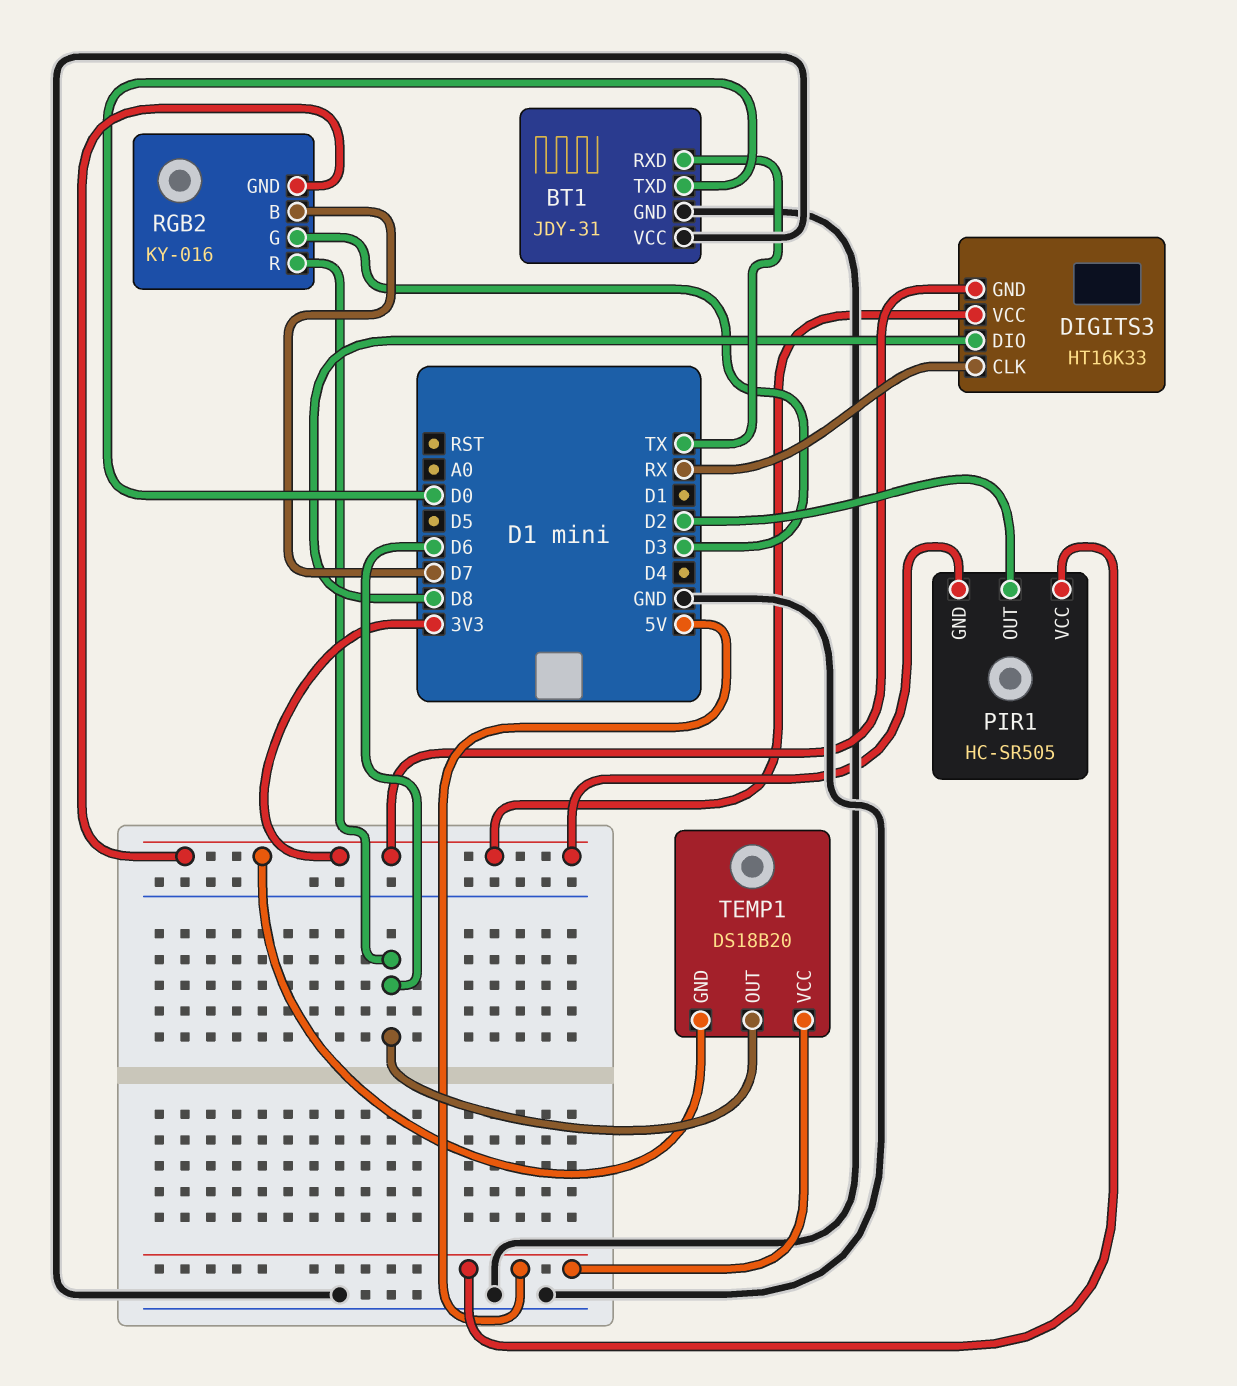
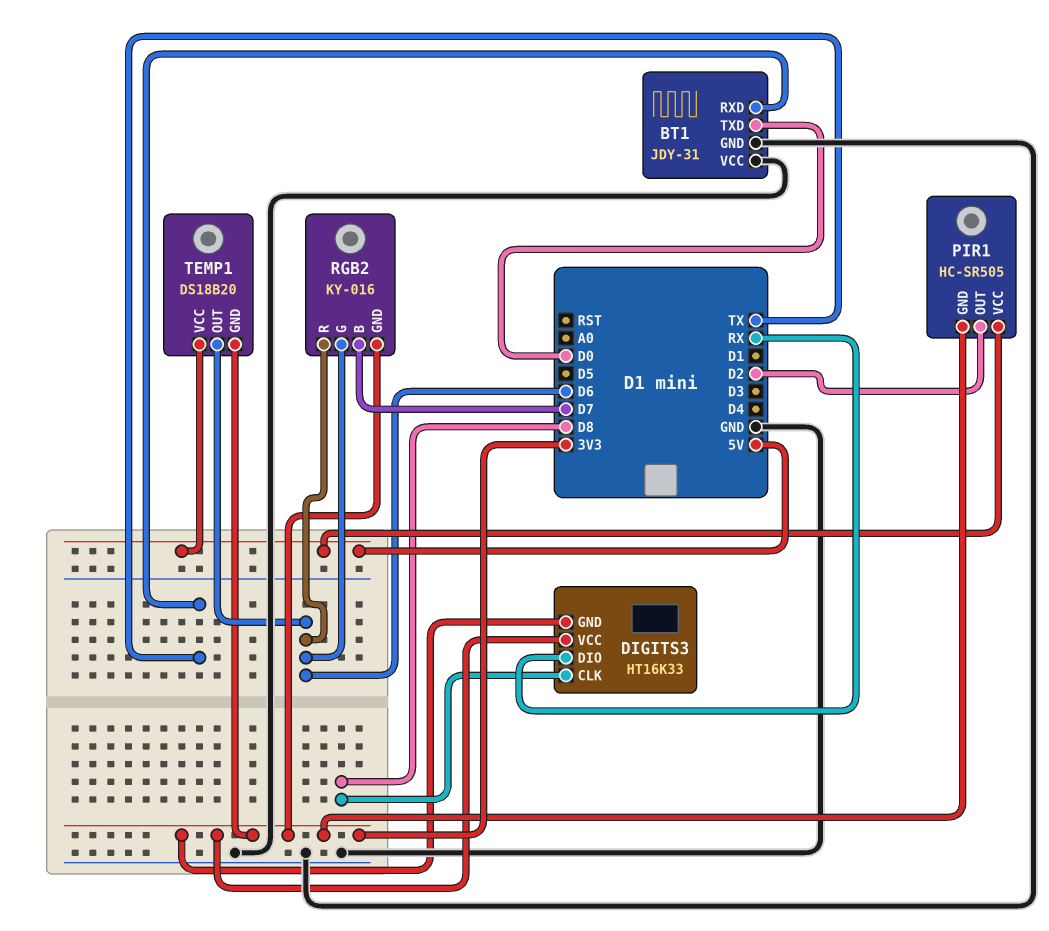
DIGITS3 pin CLK: RX -> D8
DIGITS3 pin DIO: D8 -> RX
RGB2 pin G: D3 -> D6

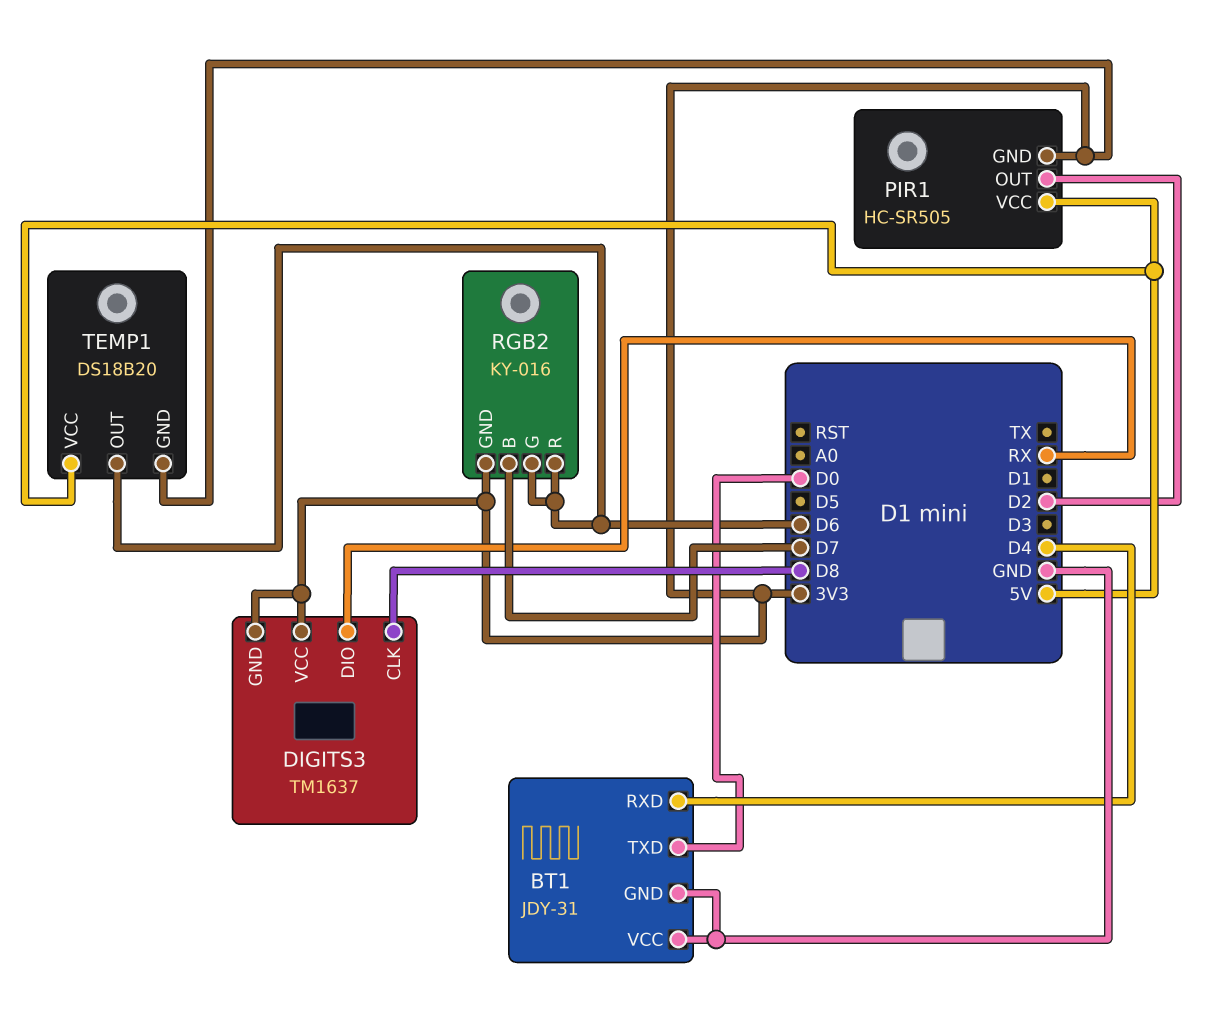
BT1 pin RXD: TX -> D4
DIGITS3: HT16K33 -> TM1637

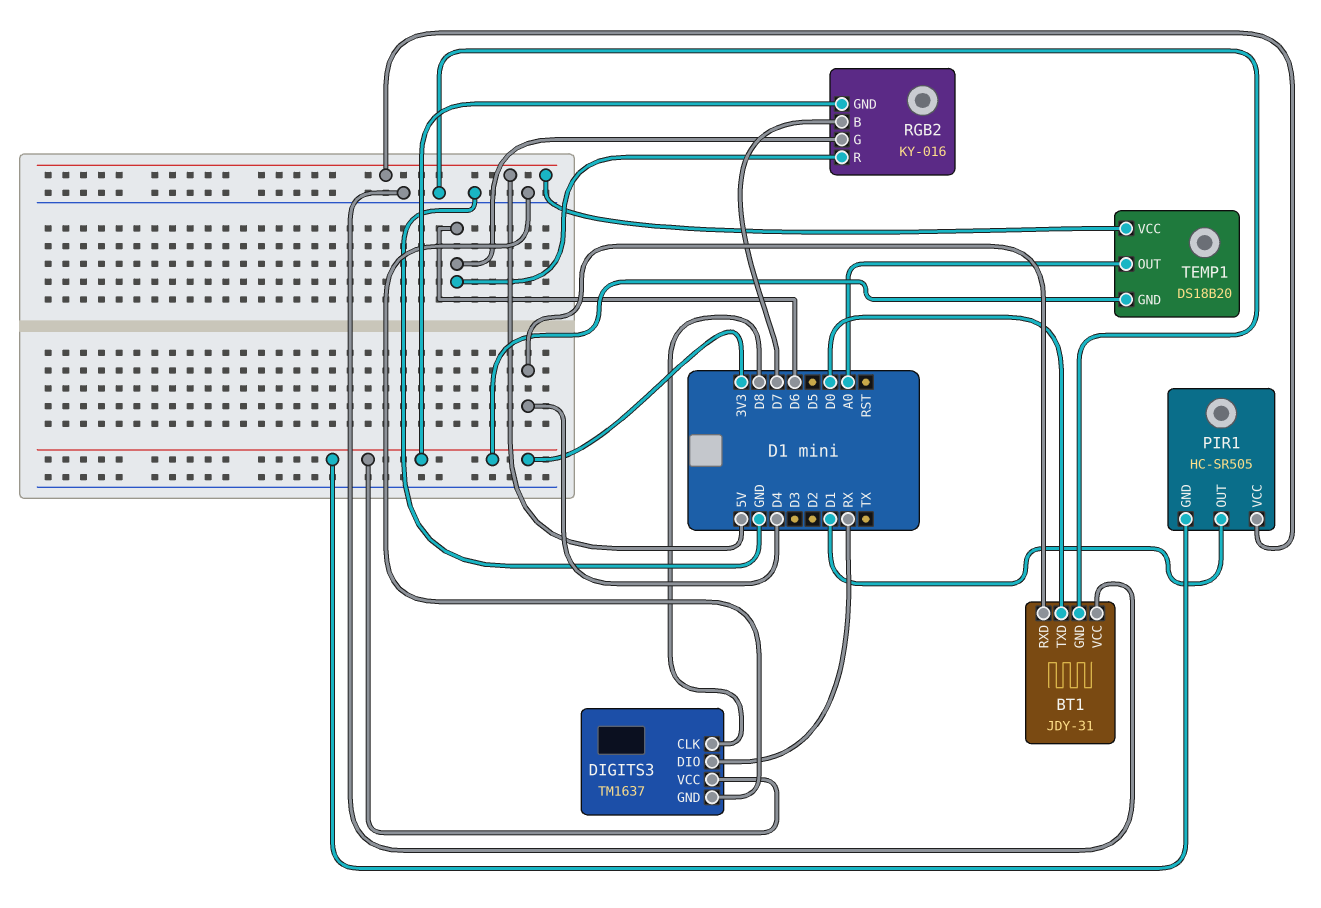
DIGITS3 pin GND: 3V3 -> GND
PIR1 pin OUT: D2 -> D1
TEMP1 pin OUT: D6 -> A0

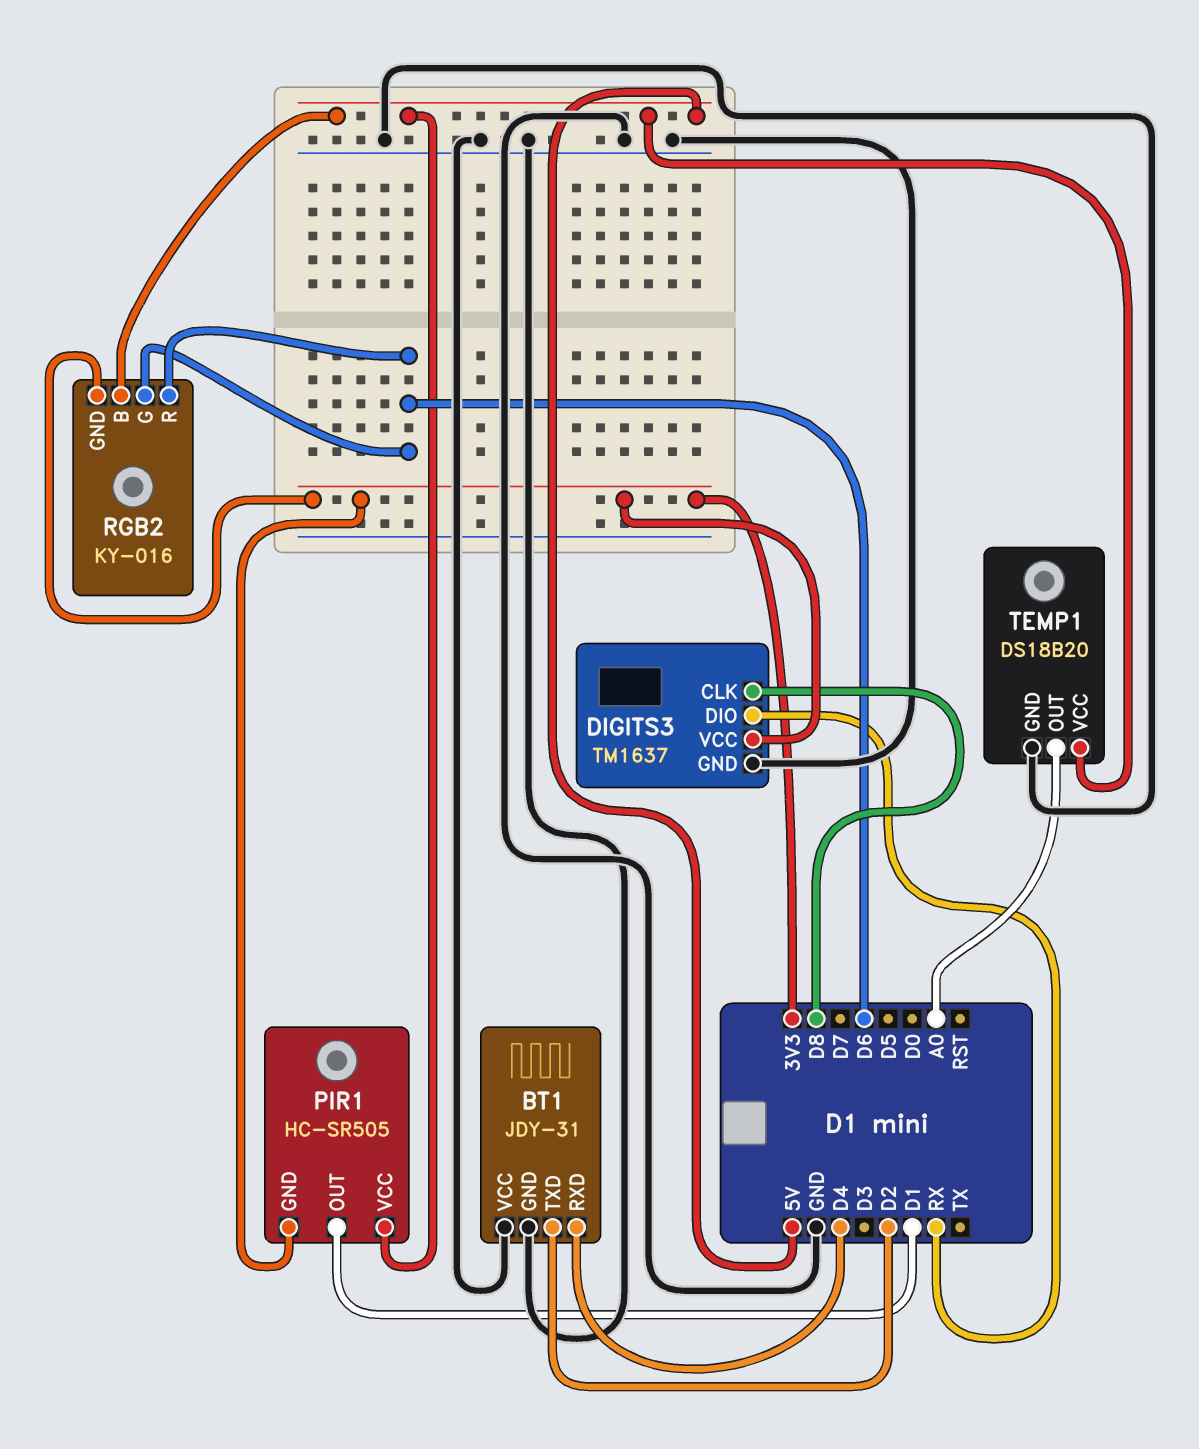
BT1 pin TXD: D0 -> D2
RGB2 pin B: D7 -> 5V
TEMP1 pin GND: 3V3 -> GND

